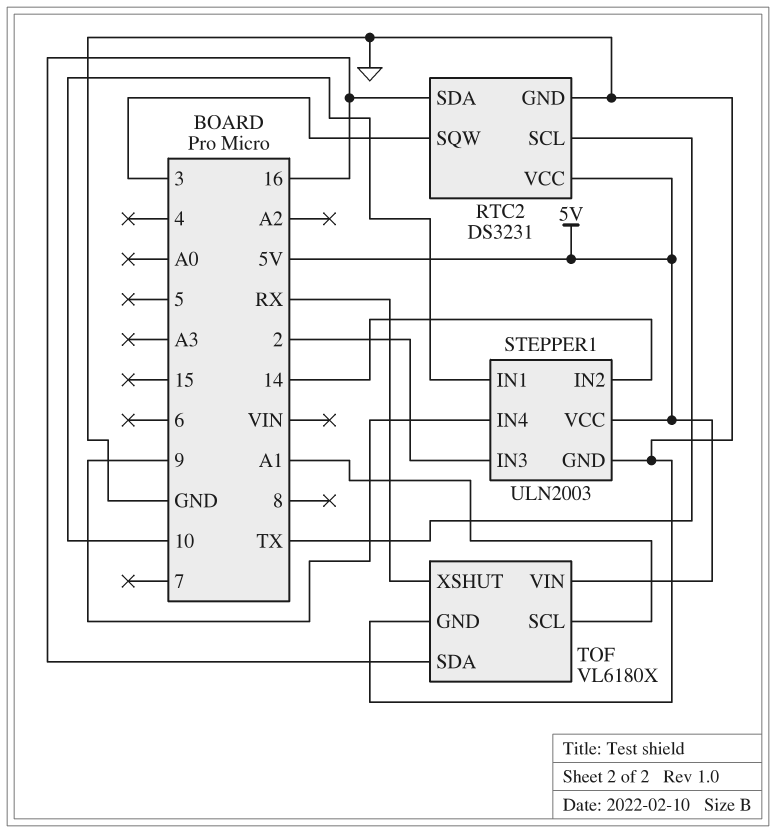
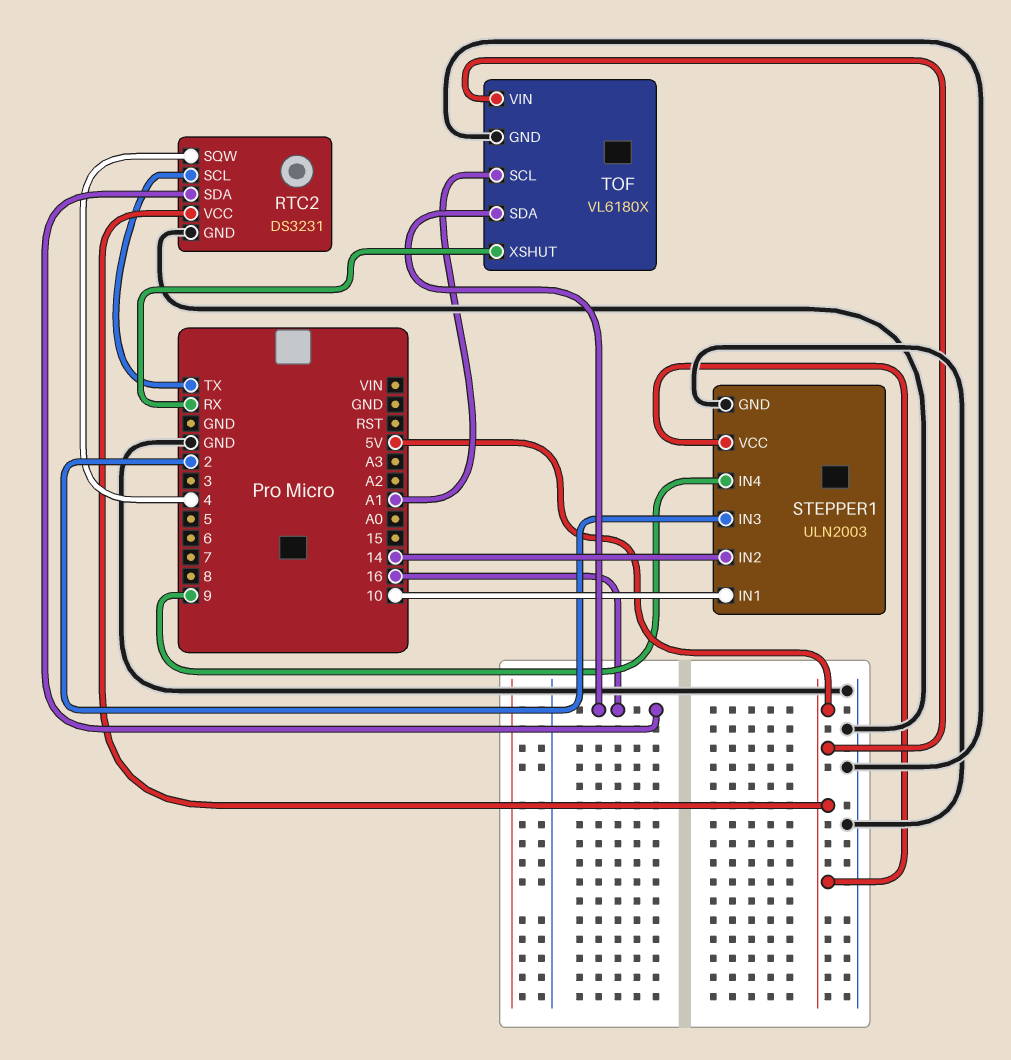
RTC2 pin SQW: 3 -> 4

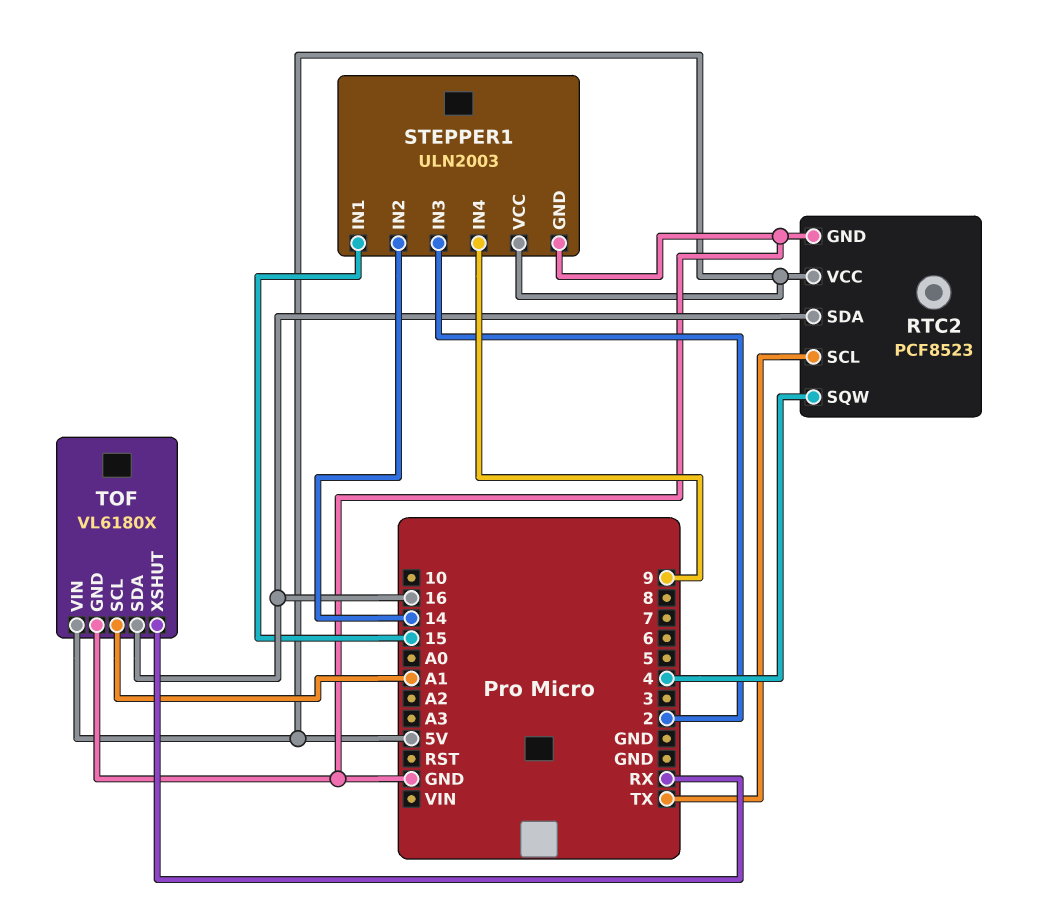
RTC2: DS3231 -> PCF8523
STEPPER1 pin IN1: 10 -> 15

